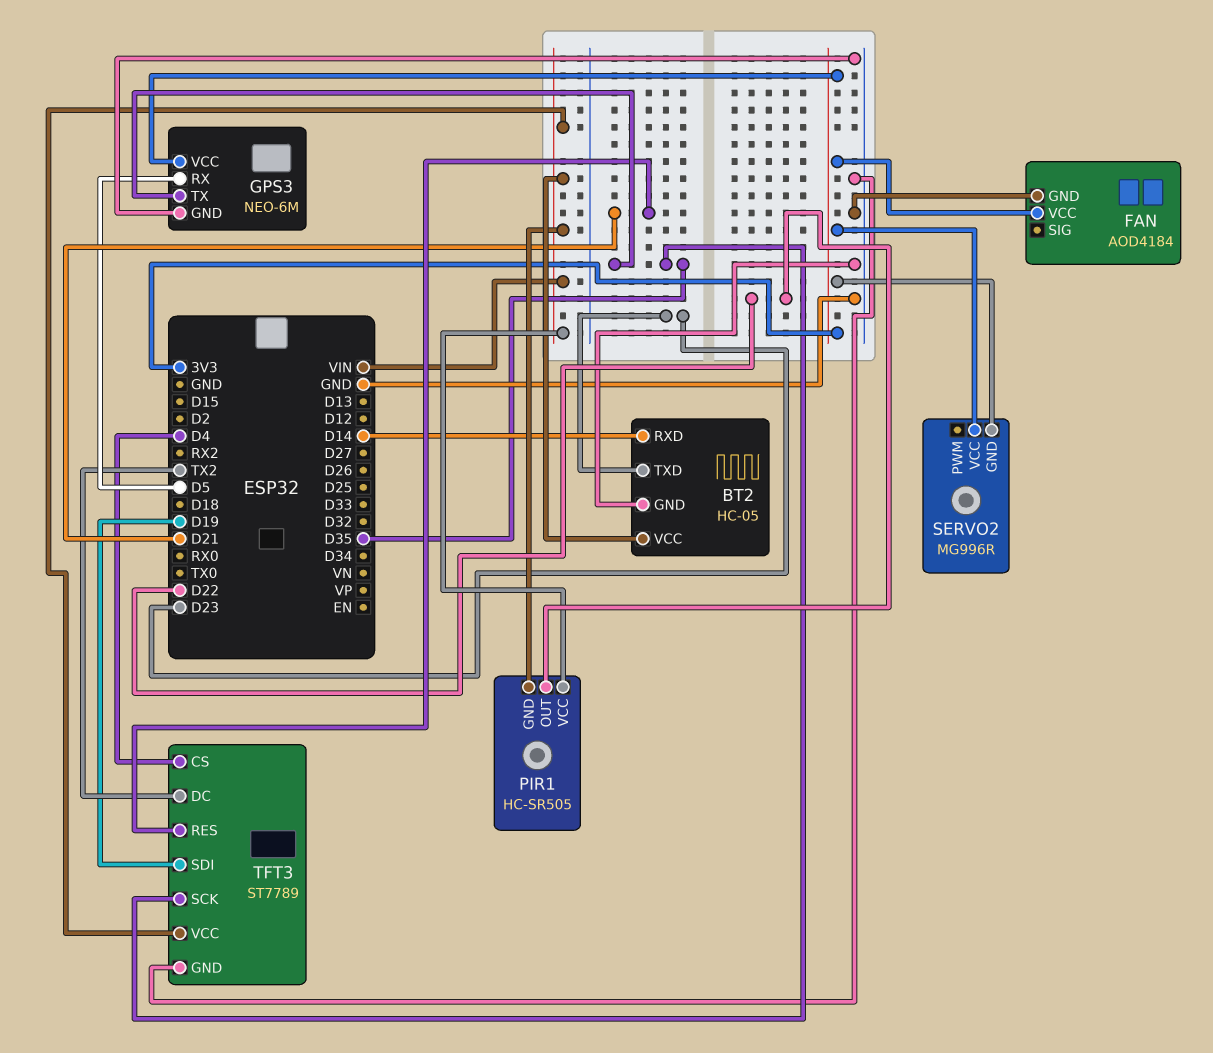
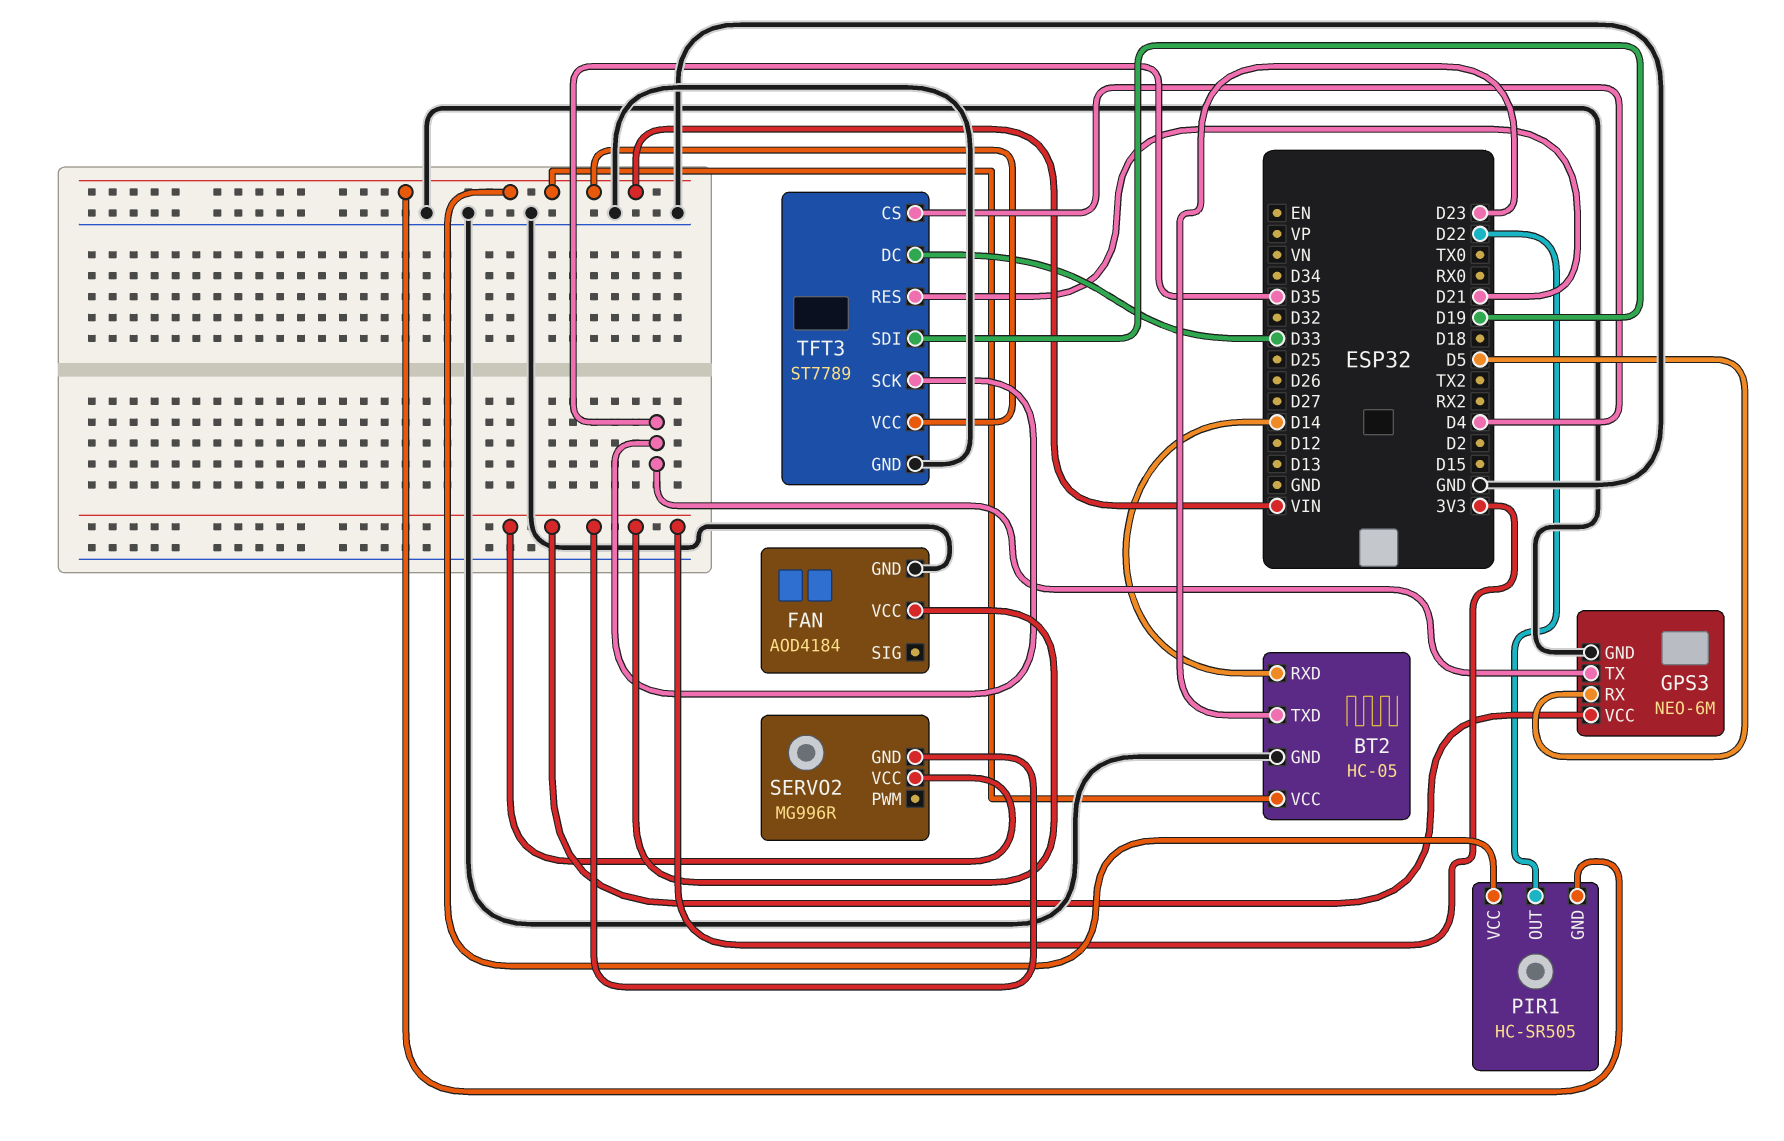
TFT3 pin DC: TX2 -> D33

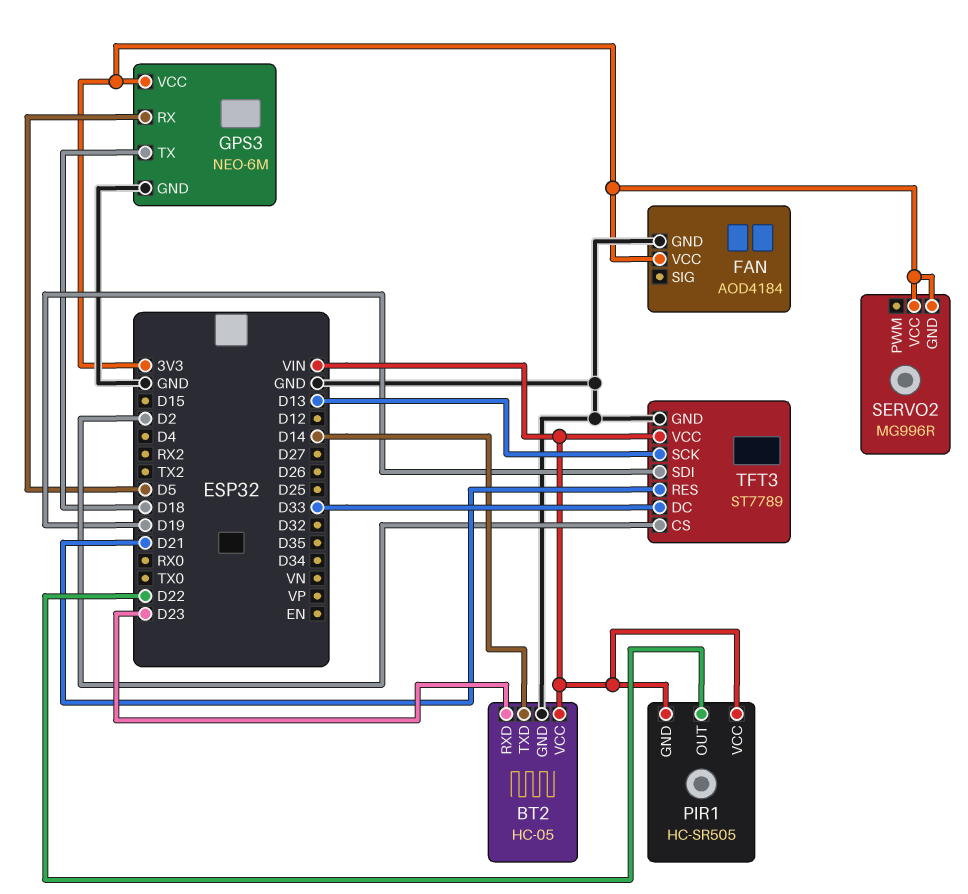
BT2 pin RXD: D14 -> D23
BT2 pin TXD: D23 -> D14
GPS3 pin TX: D35 -> D18
TFT3 pin CS: D4 -> D2
TFT3 pin SCK: D35 -> D13

